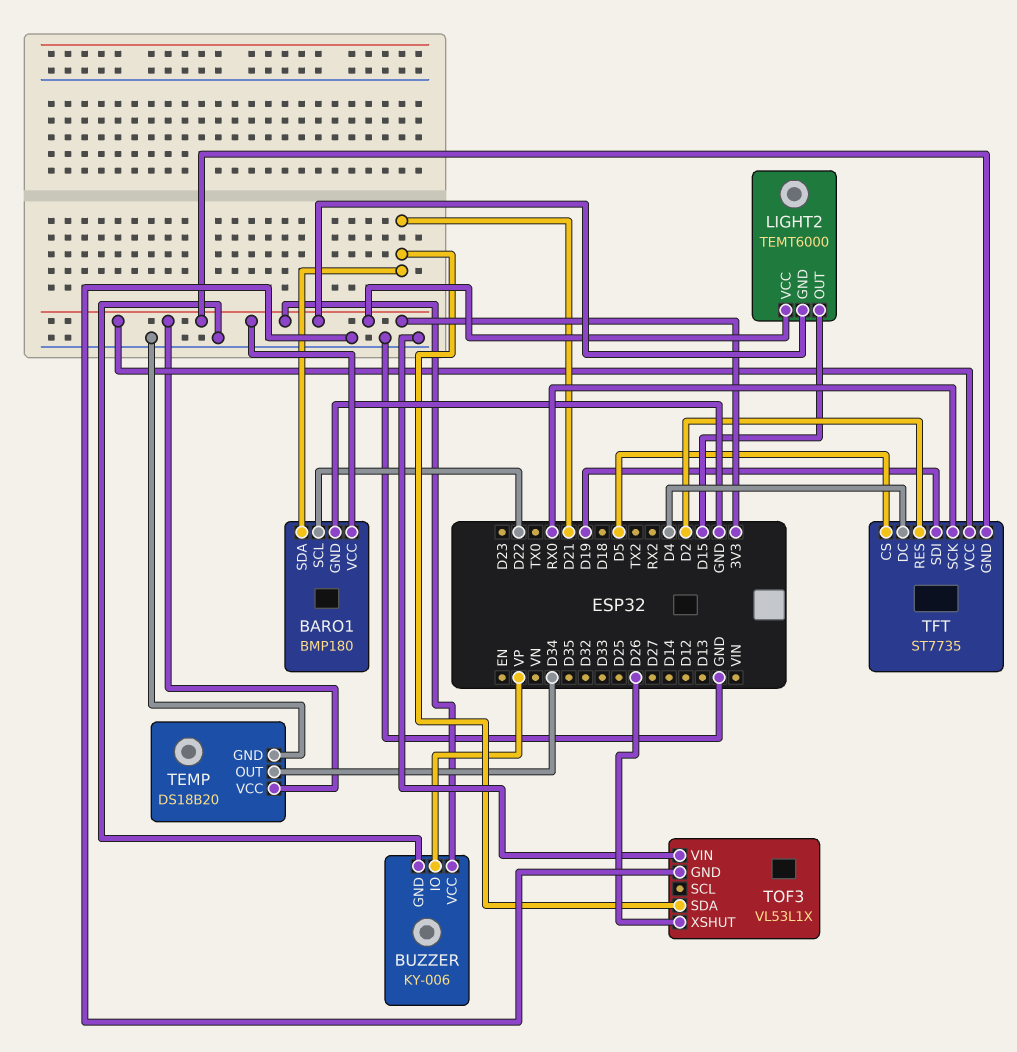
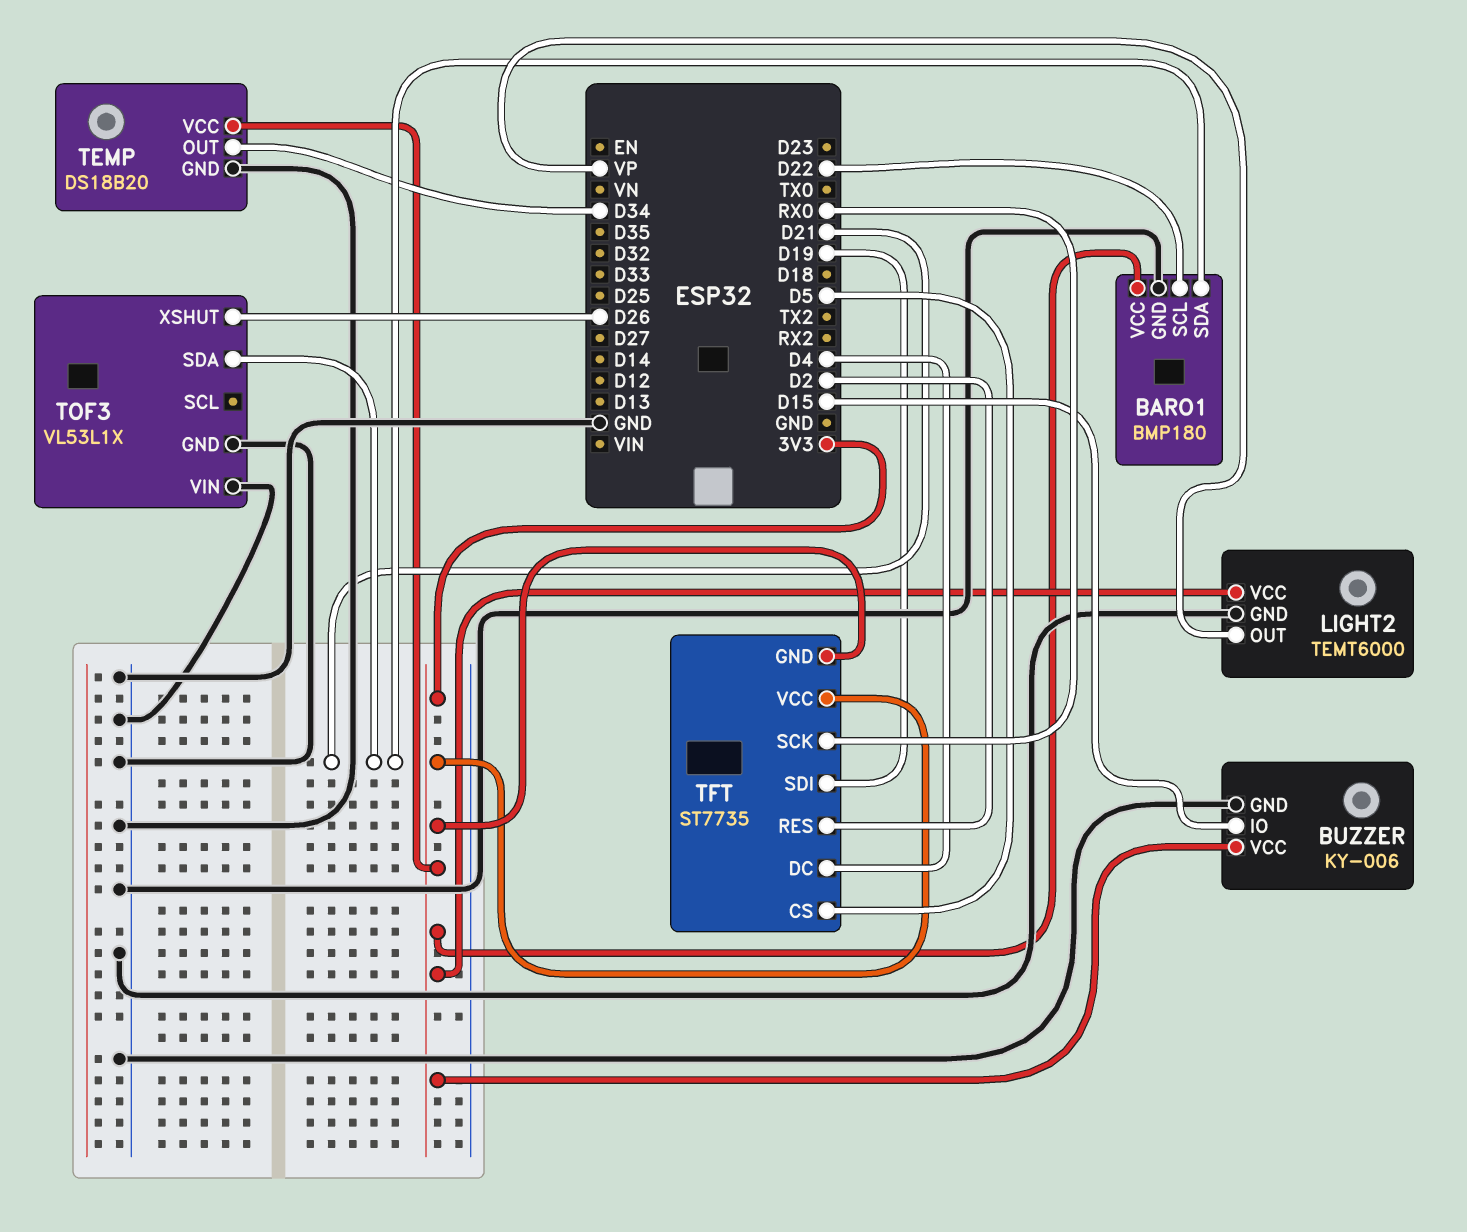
BUZZER pin IO: VP -> D15
LIGHT2 pin GND: 3V3 -> GND
LIGHT2 pin OUT: D15 -> VP

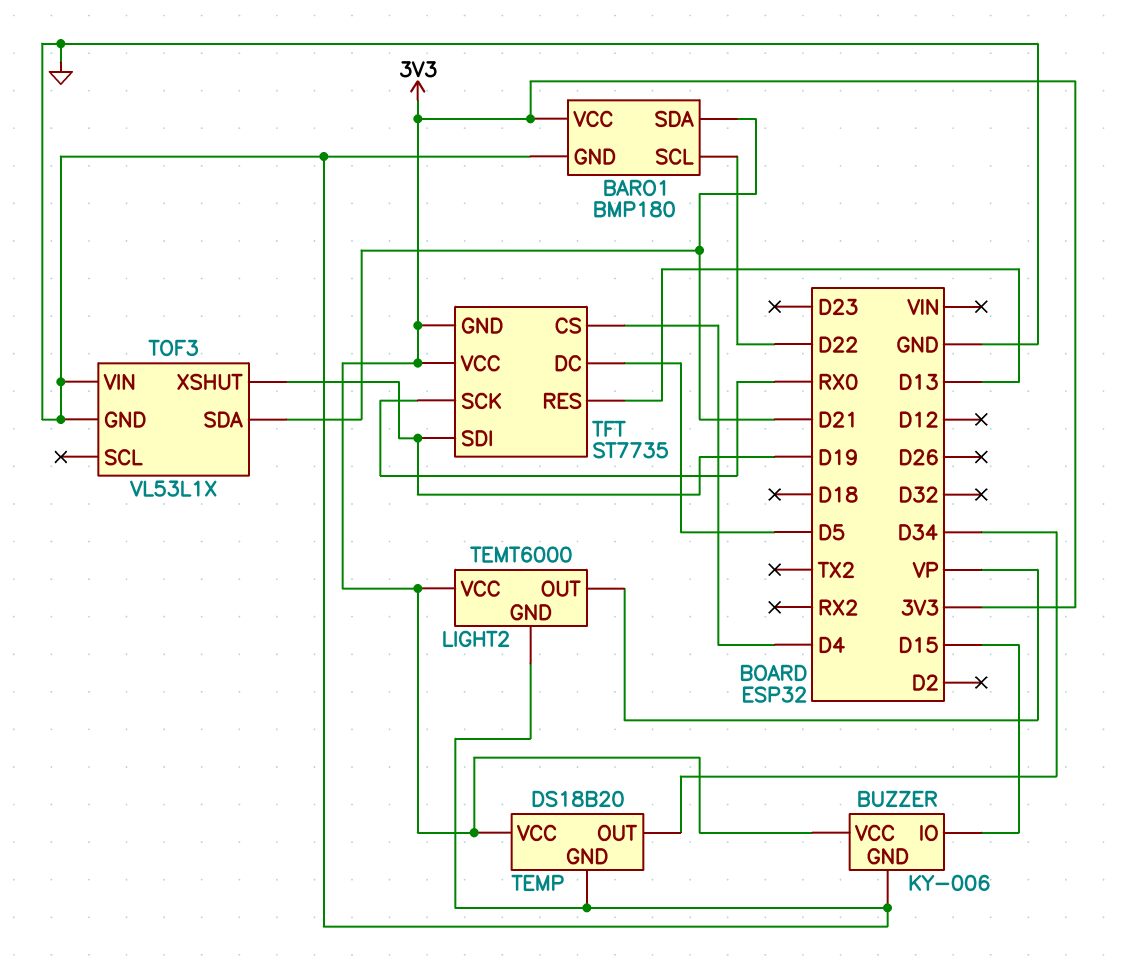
TFT pin CS: D5 -> D4
TFT pin DC: D4 -> D5
TFT pin RES: D2 -> D13
TOF3 pin XSHUT: D26 -> D19

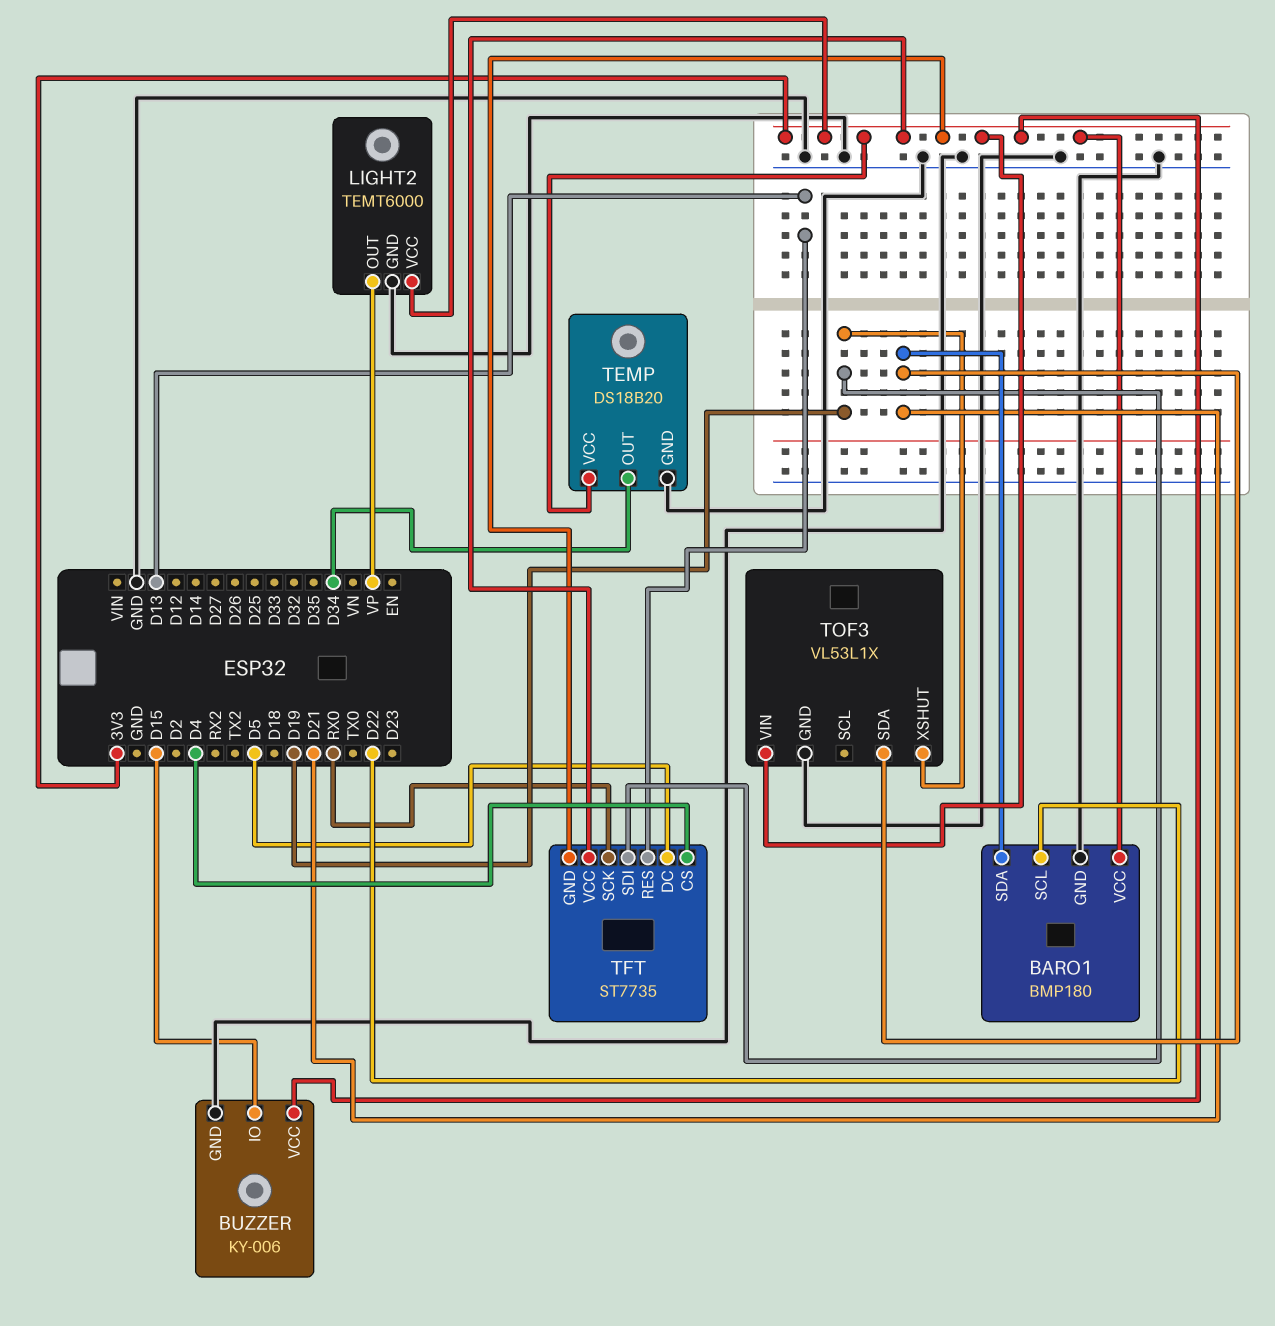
TOF3 pin VIN: GND -> 3V3

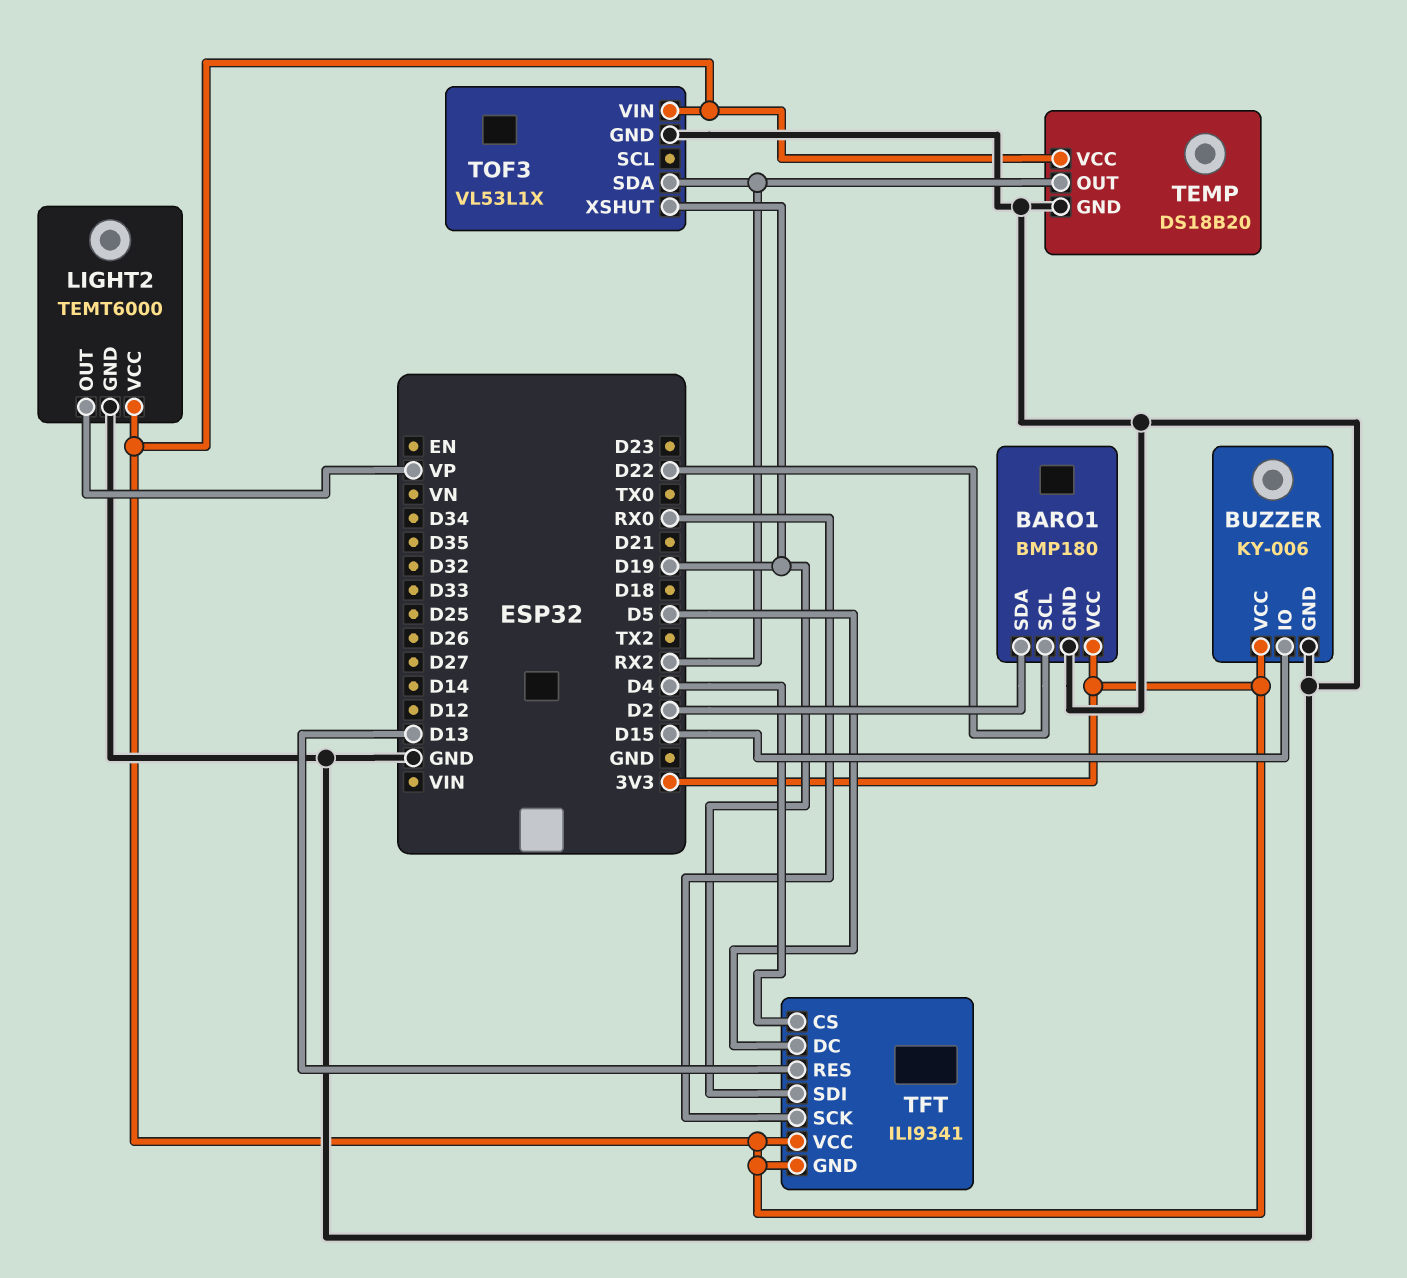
BARO1 pin SDA: D21 -> D2
TEMP pin OUT: D34 -> RX2
TFT: ST7735 -> ILI9341
TOF3 pin SDA: D21 -> RX2

